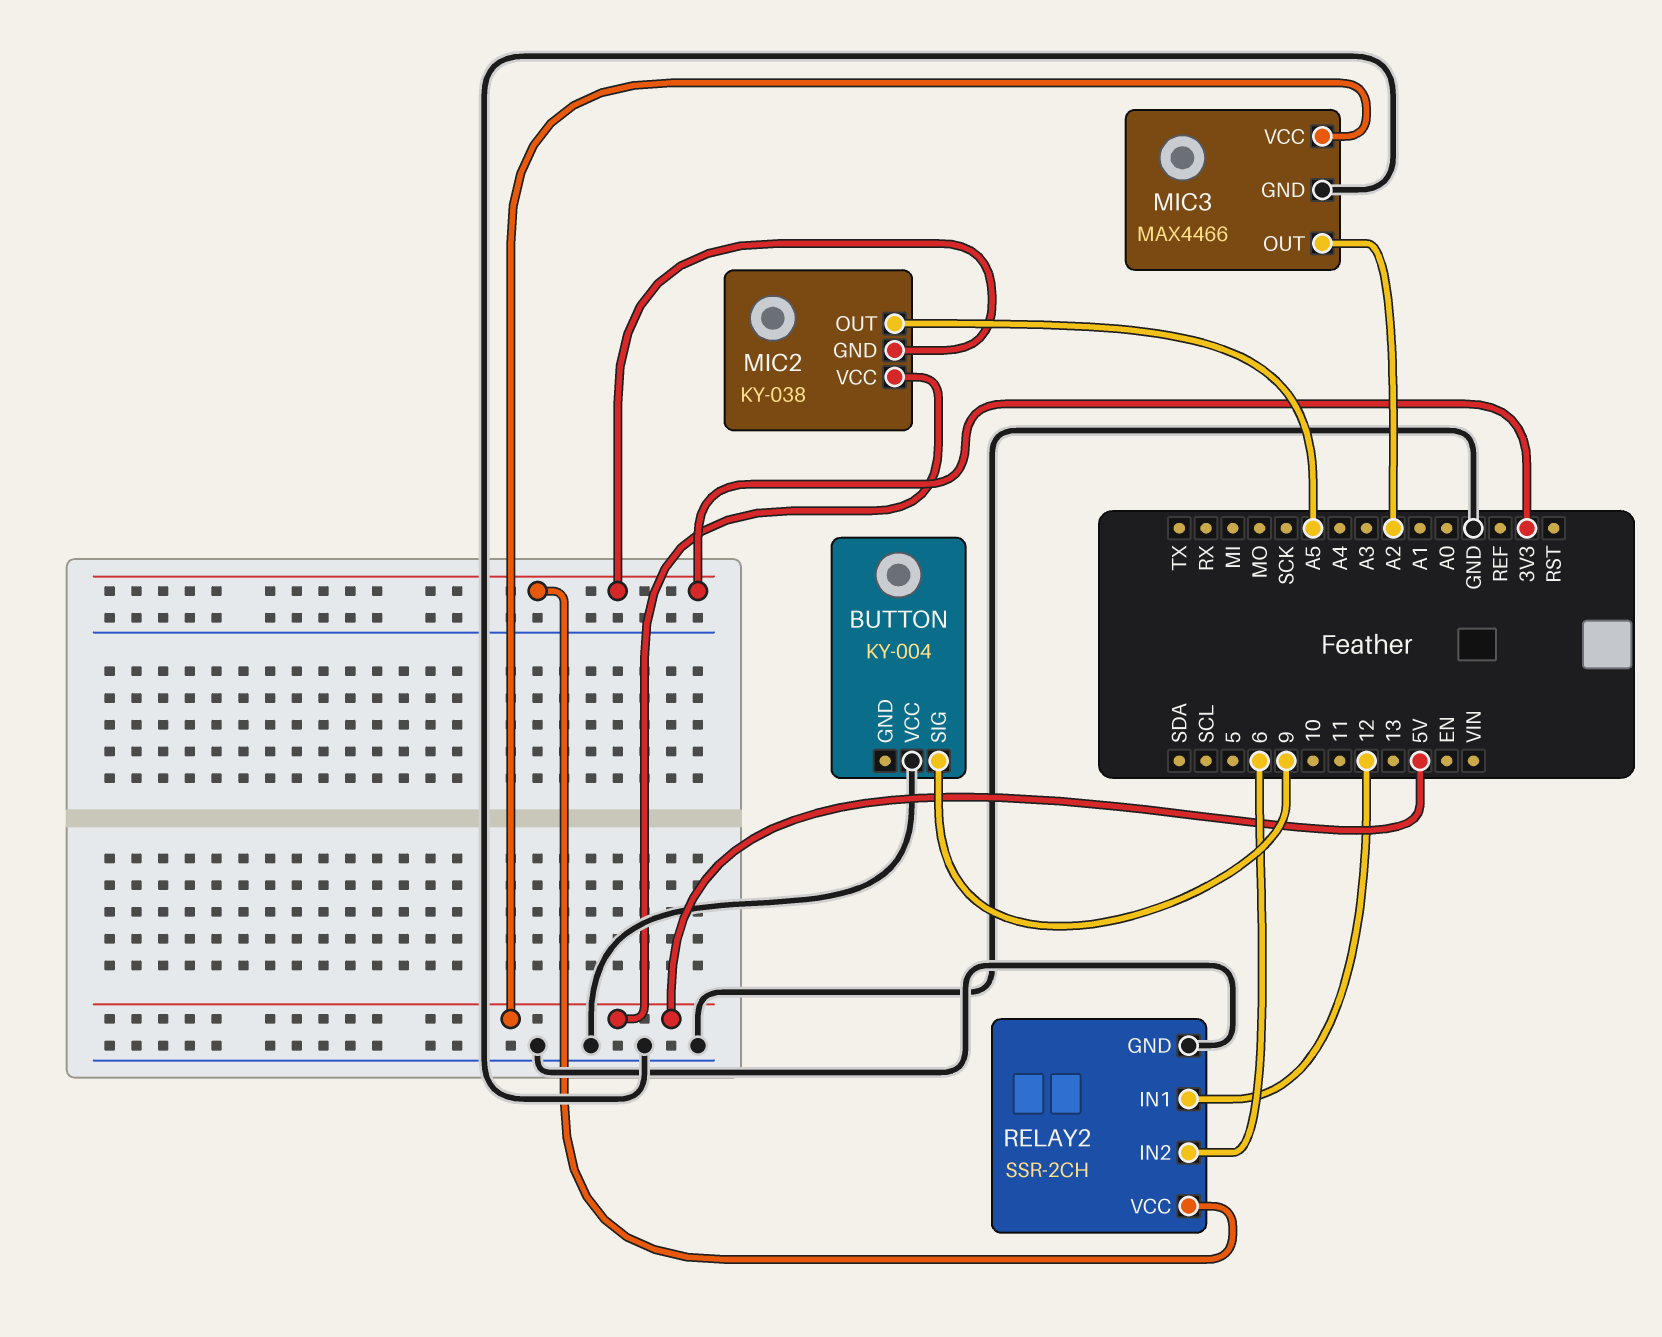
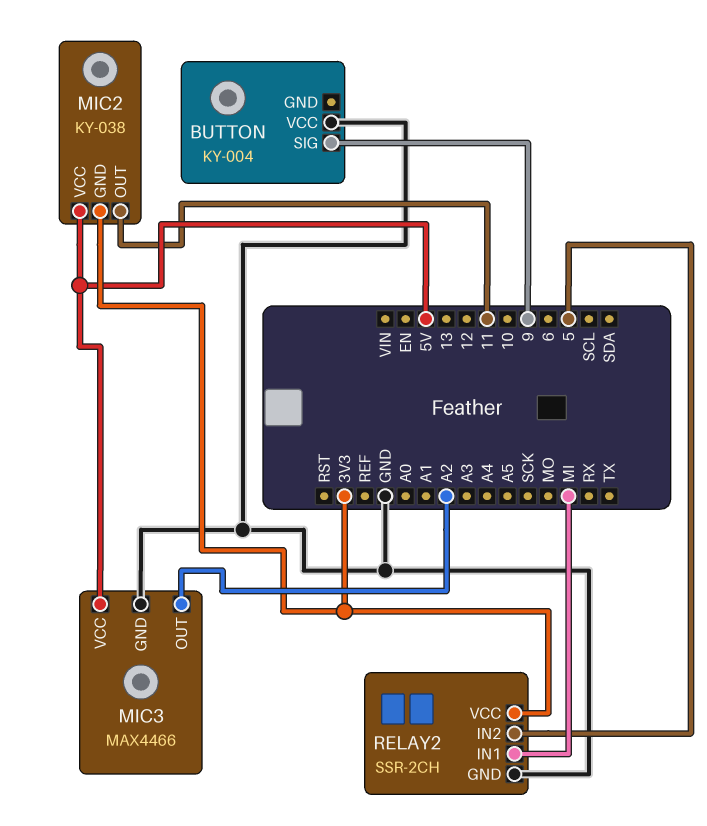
MIC2 pin OUT: A5 -> 11
RELAY2 pin IN1: 12 -> MI
RELAY2 pin IN2: 6 -> 5

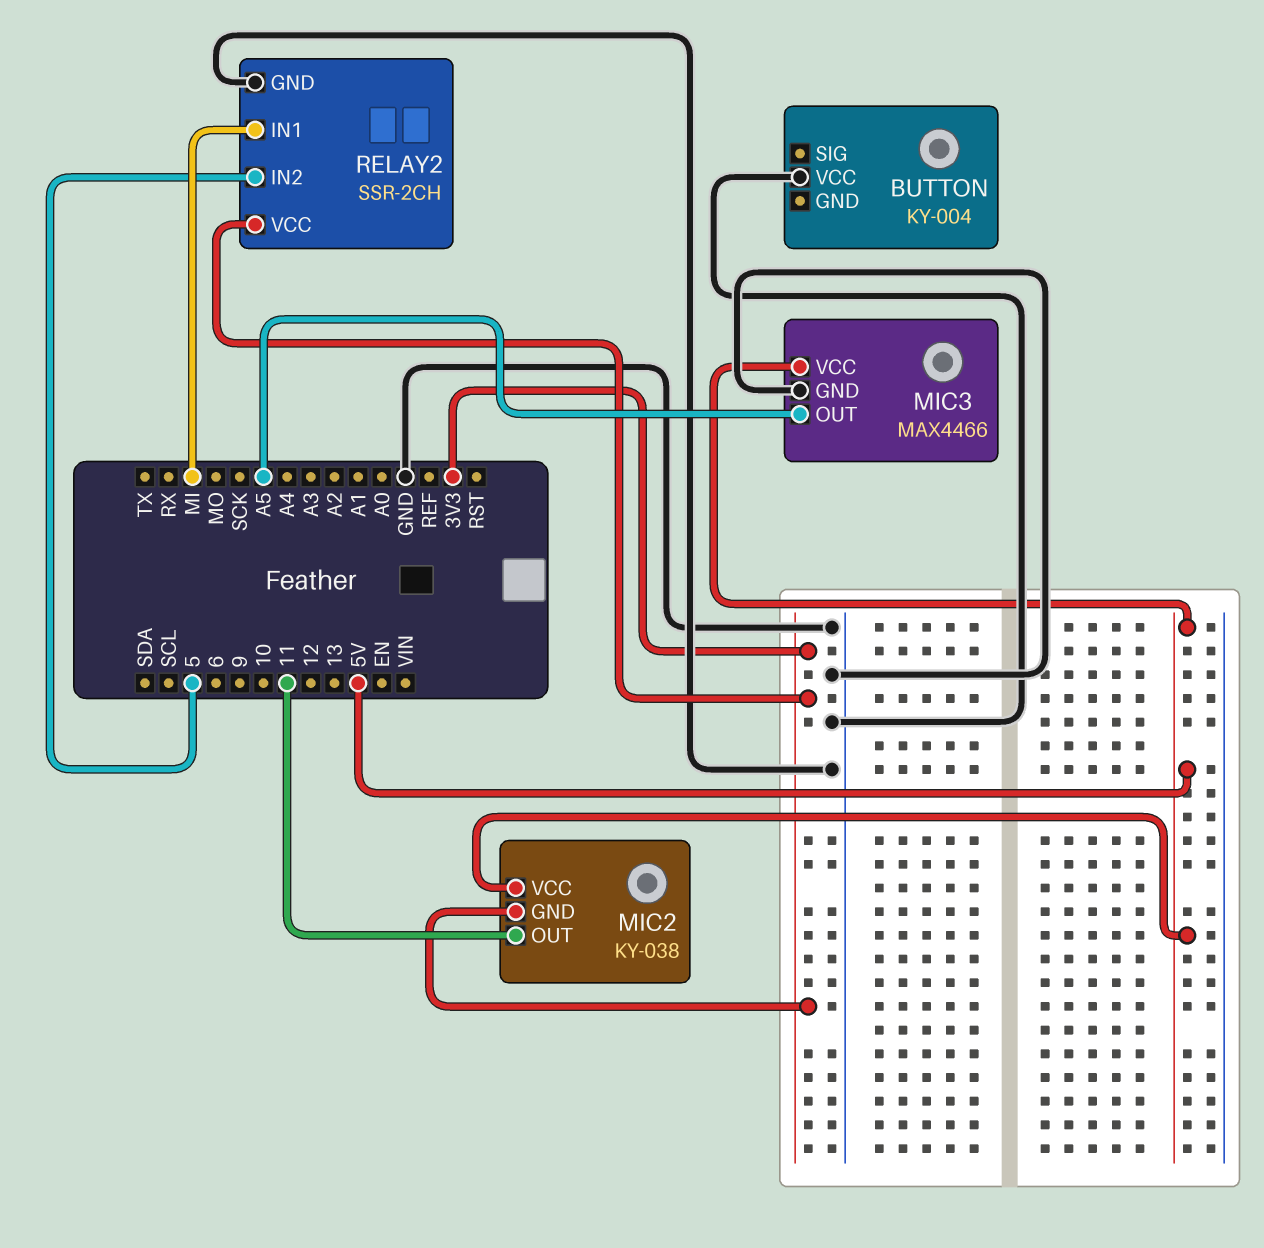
BUTTON pin SIG: 9 -> none
MIC3 pin OUT: A2 -> A5

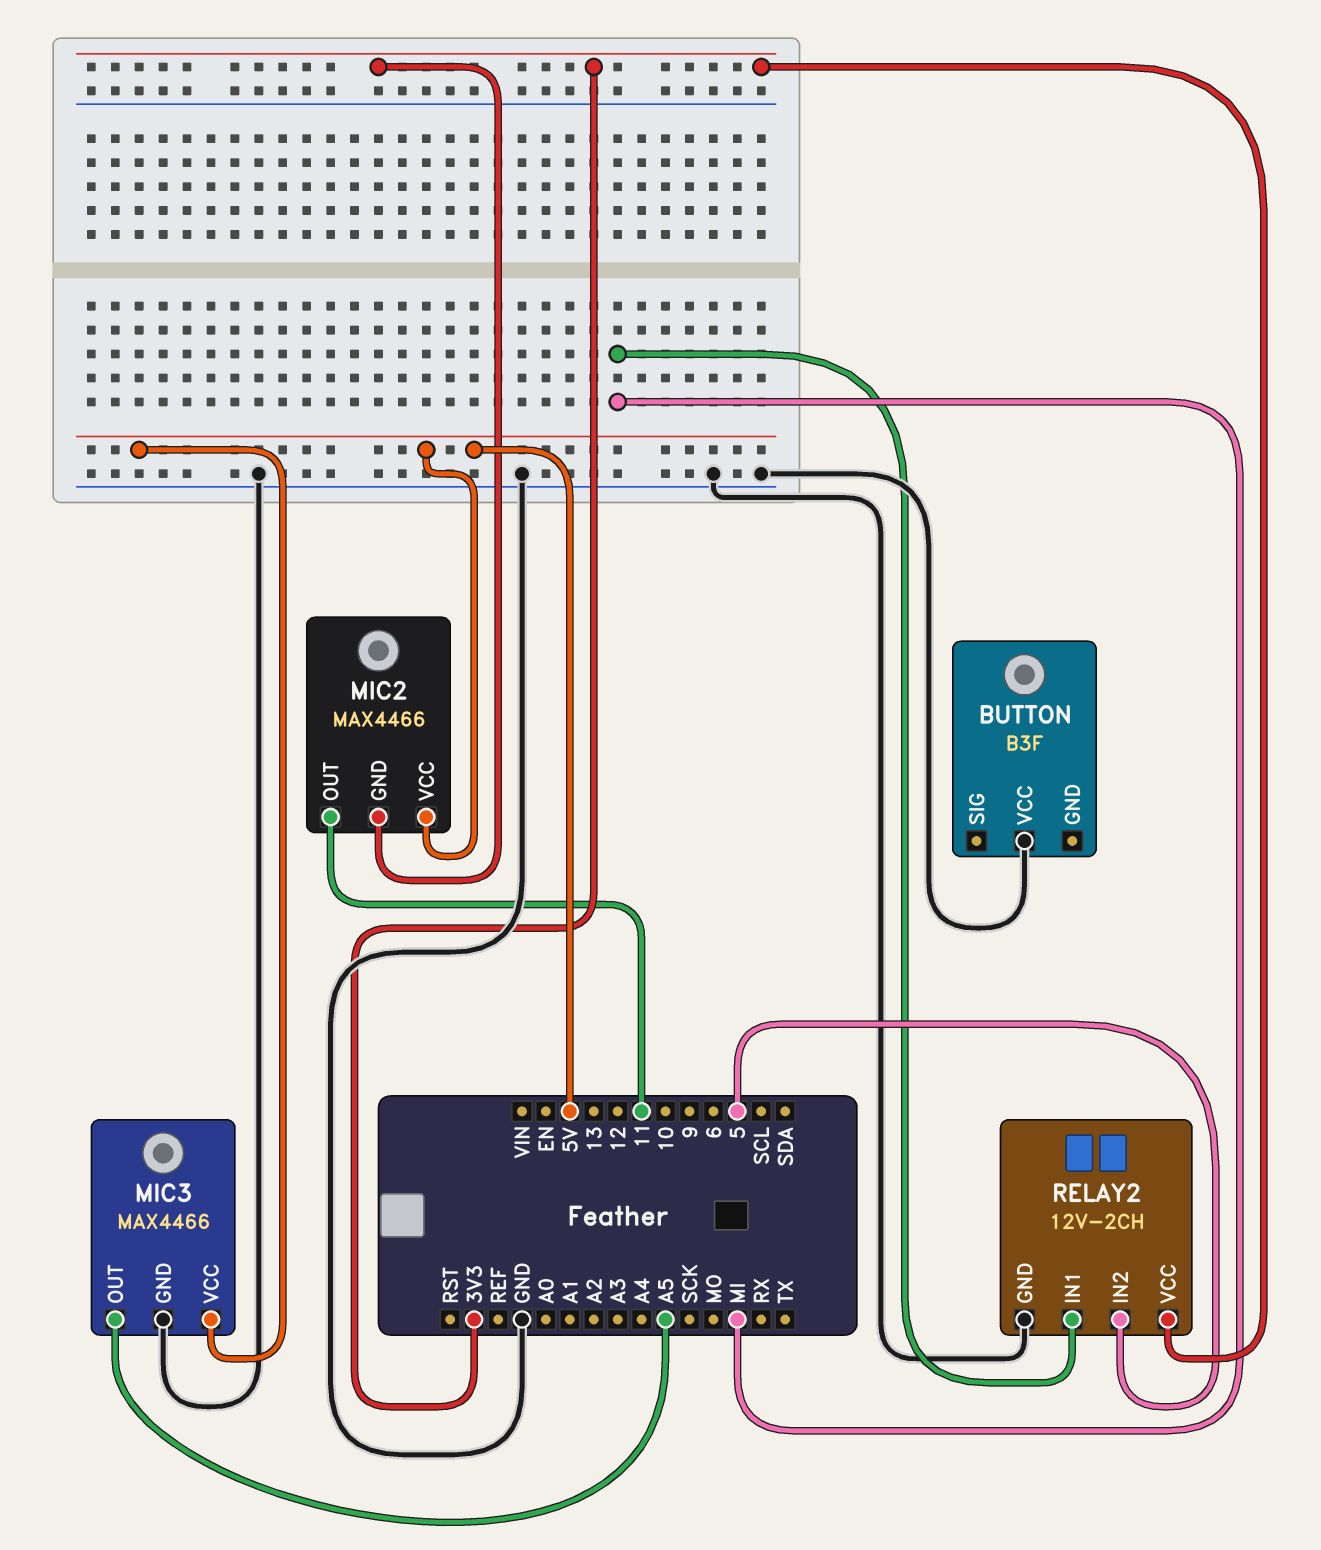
BUTTON: KY-004 -> B3F
MIC2: KY-038 -> MAX4466
RELAY2: SSR-2CH -> 12V-2CH

